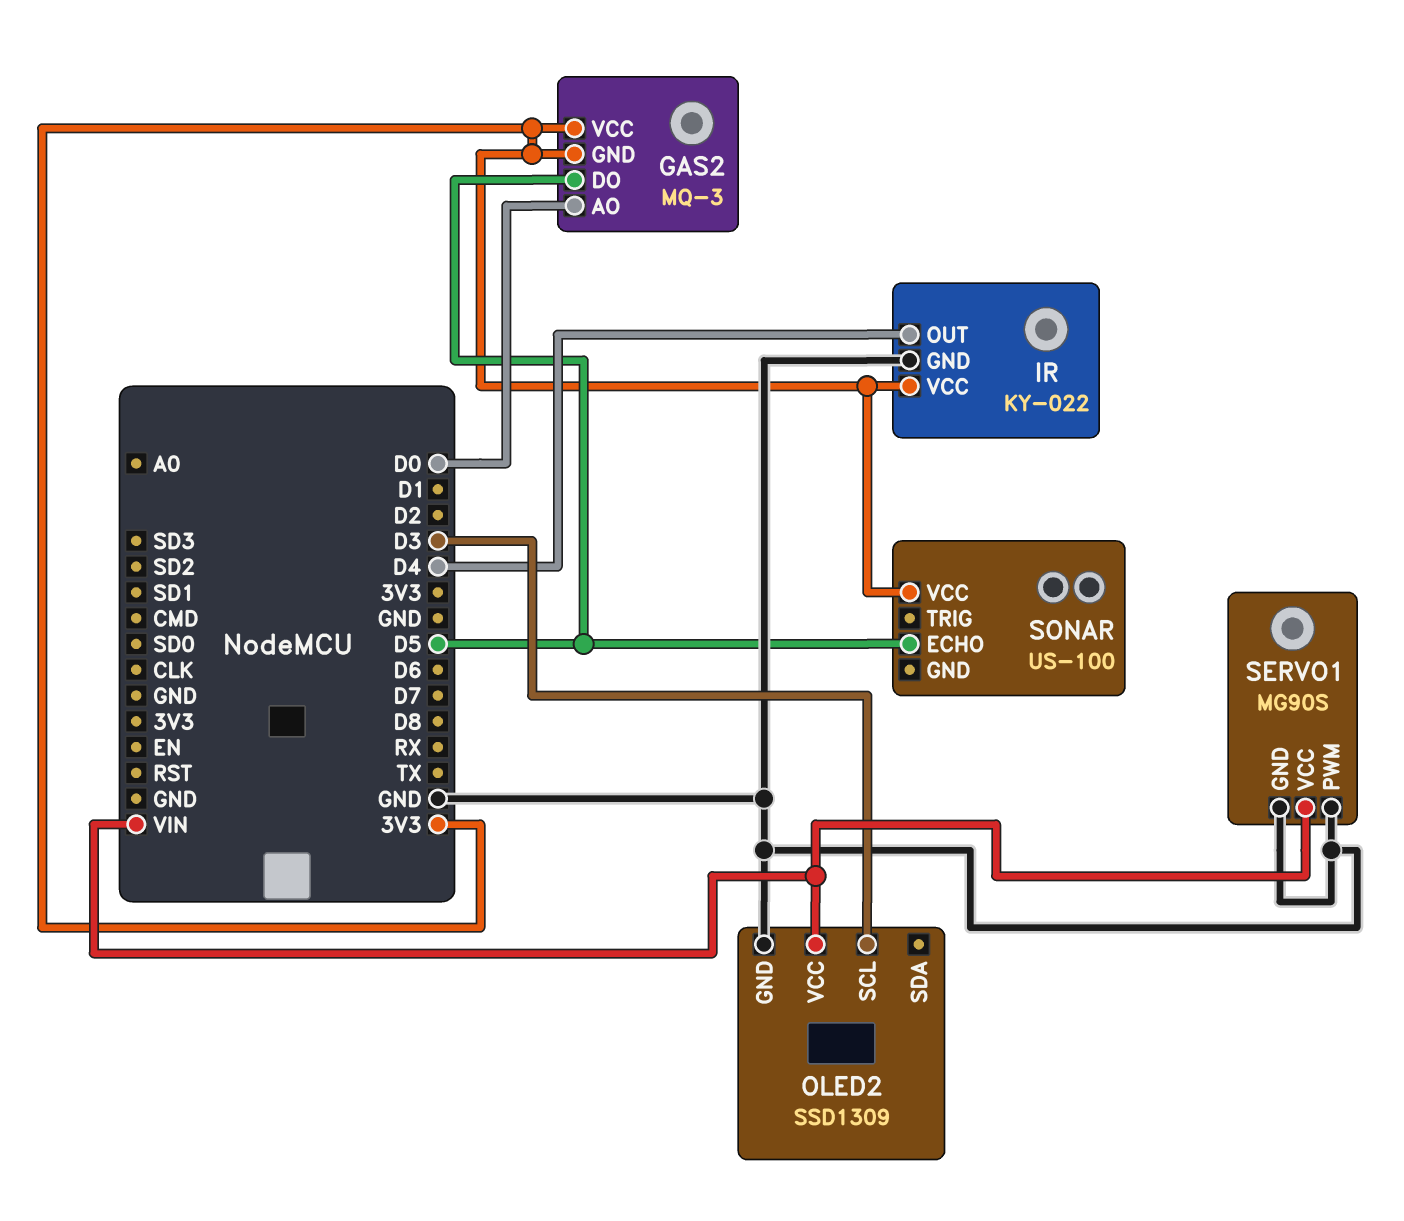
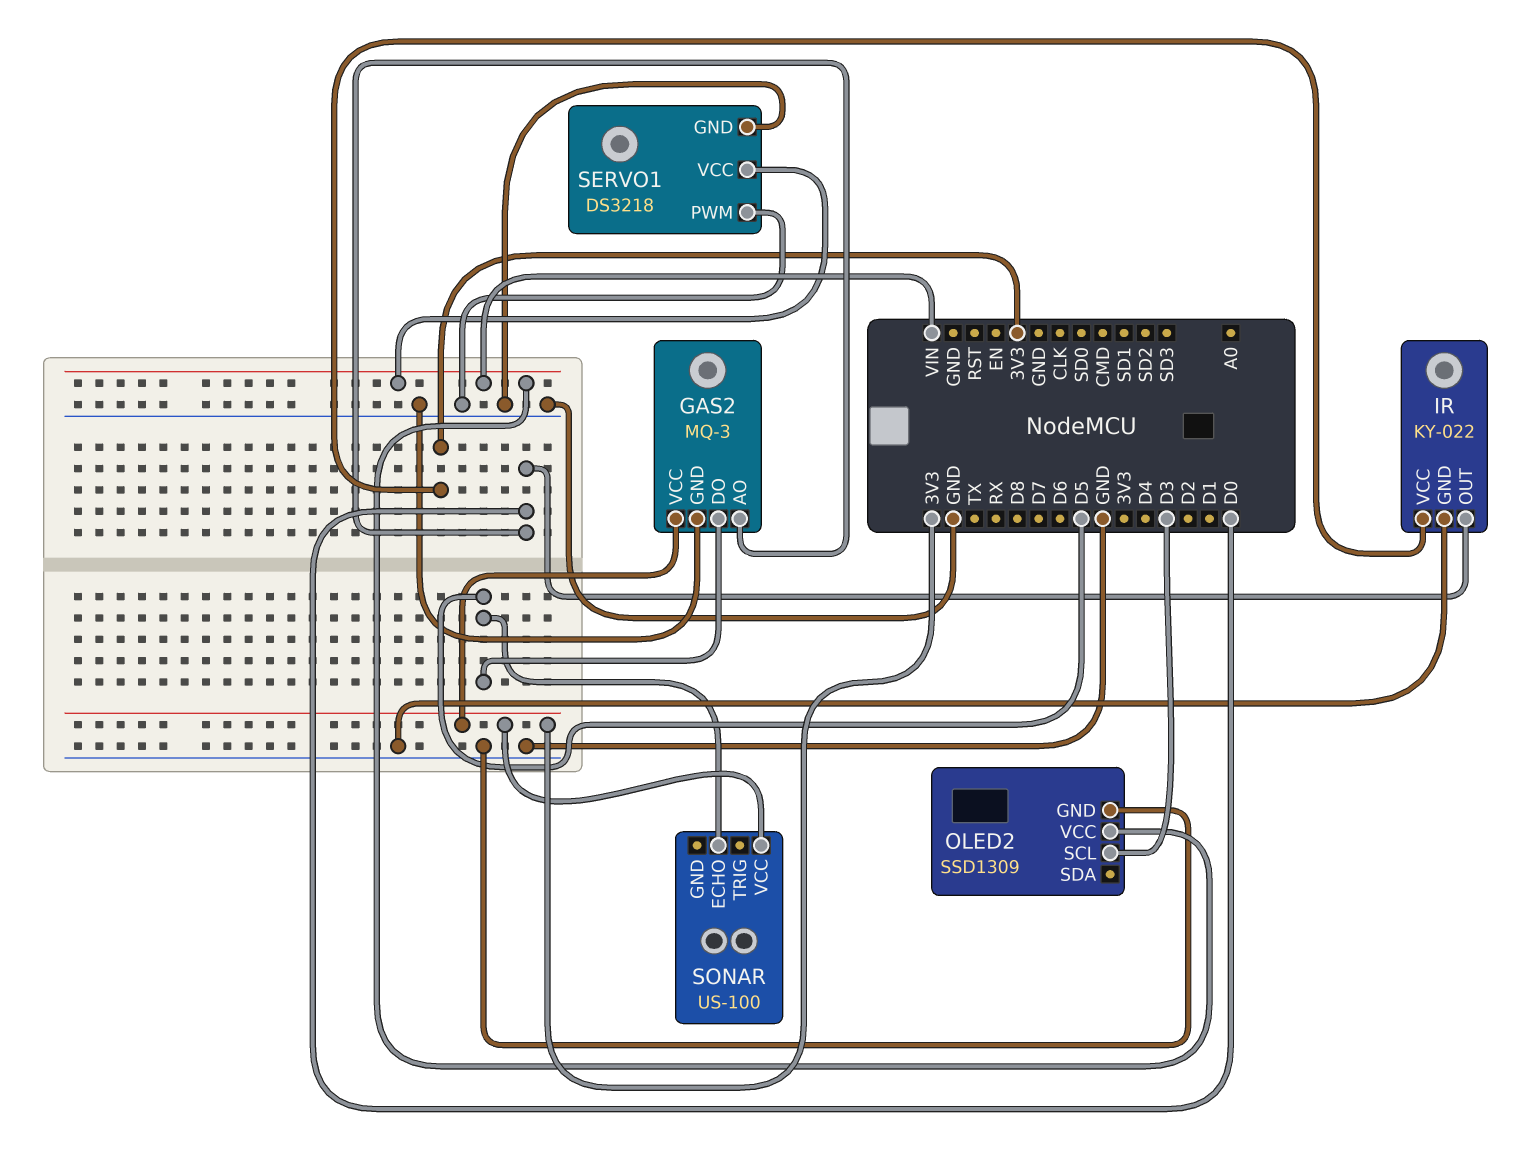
GAS2 pin GND: 3V3 -> GND
IR pin OUT: D4 -> D0
SERVO1: MG90S -> DS3218

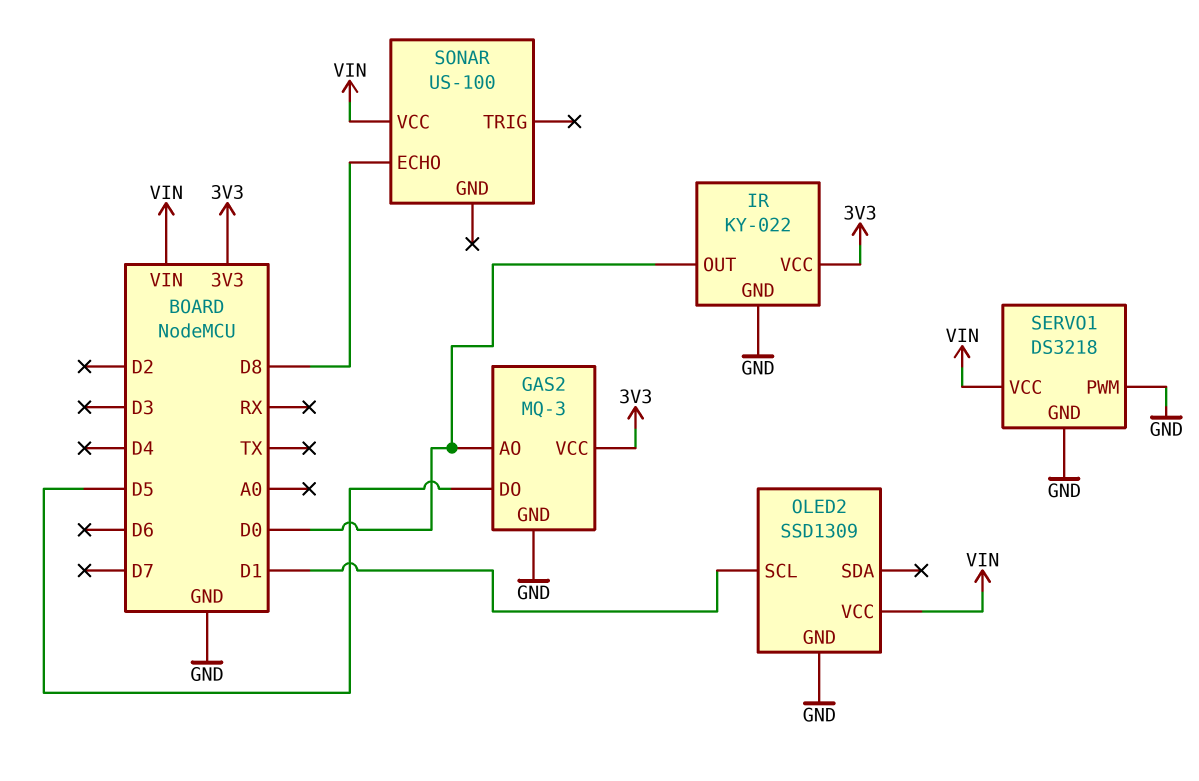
OLED2 pin SCL: D3 -> D1
SONAR pin ECHO: D5 -> D8
SONAR pin VCC: 3V3 -> VIN

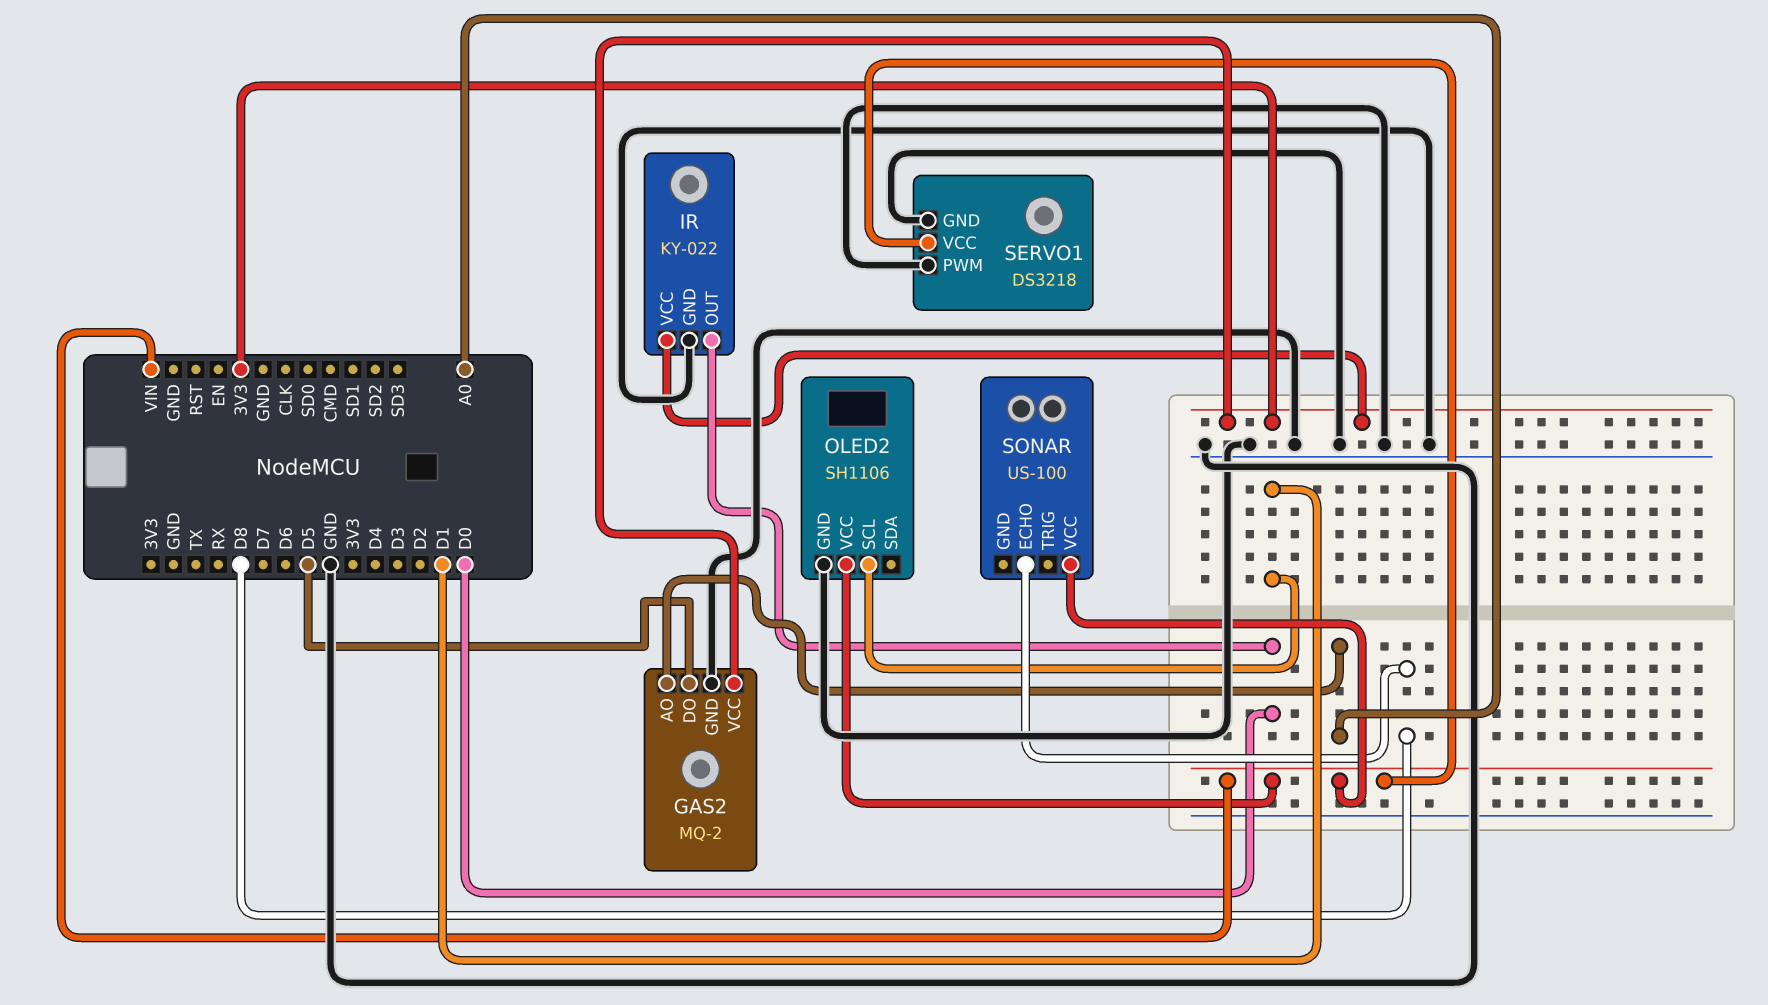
GAS2: MQ-3 -> MQ-2
GAS2 pin AO: D0 -> A0
OLED2: SSD1309 -> SH1106

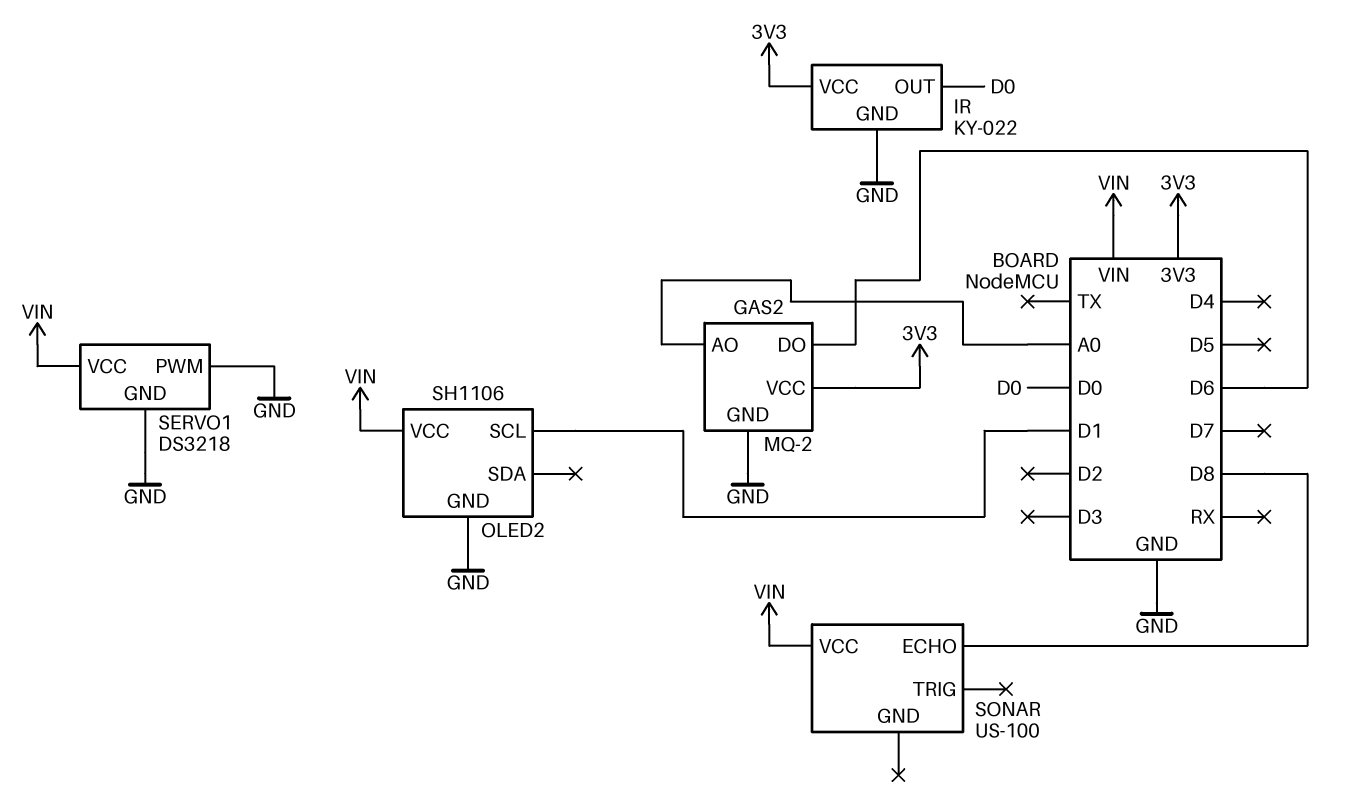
GAS2 pin DO: D5 -> D6

